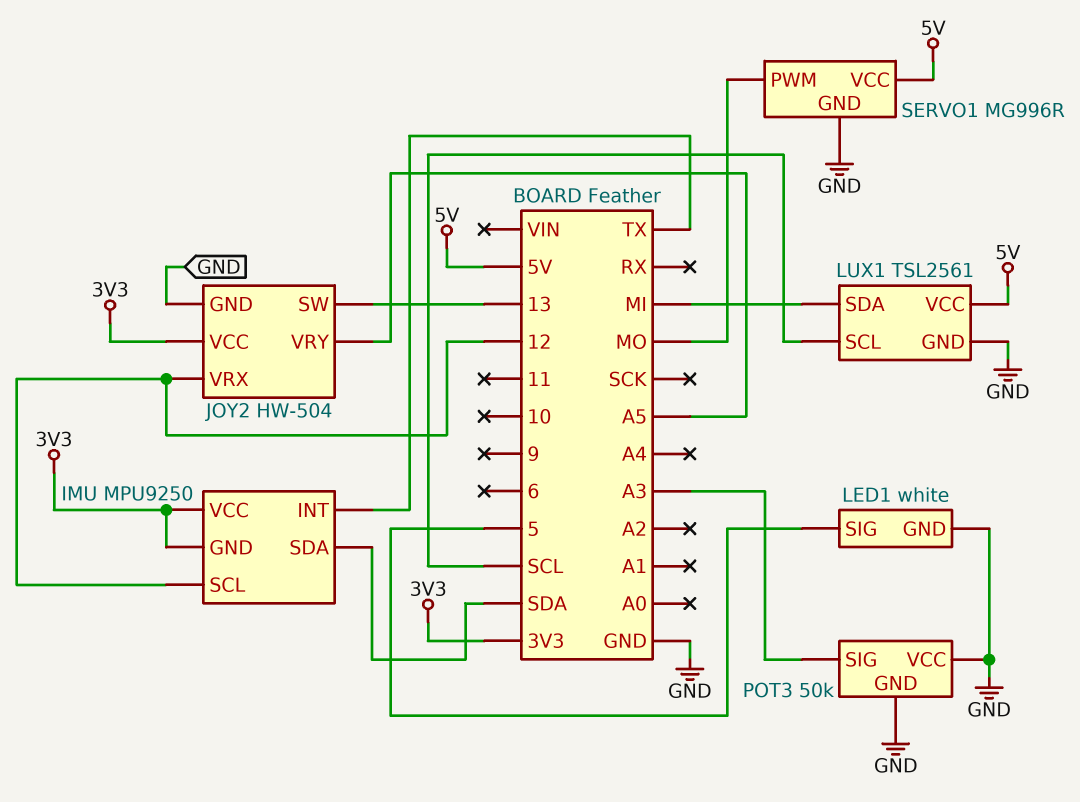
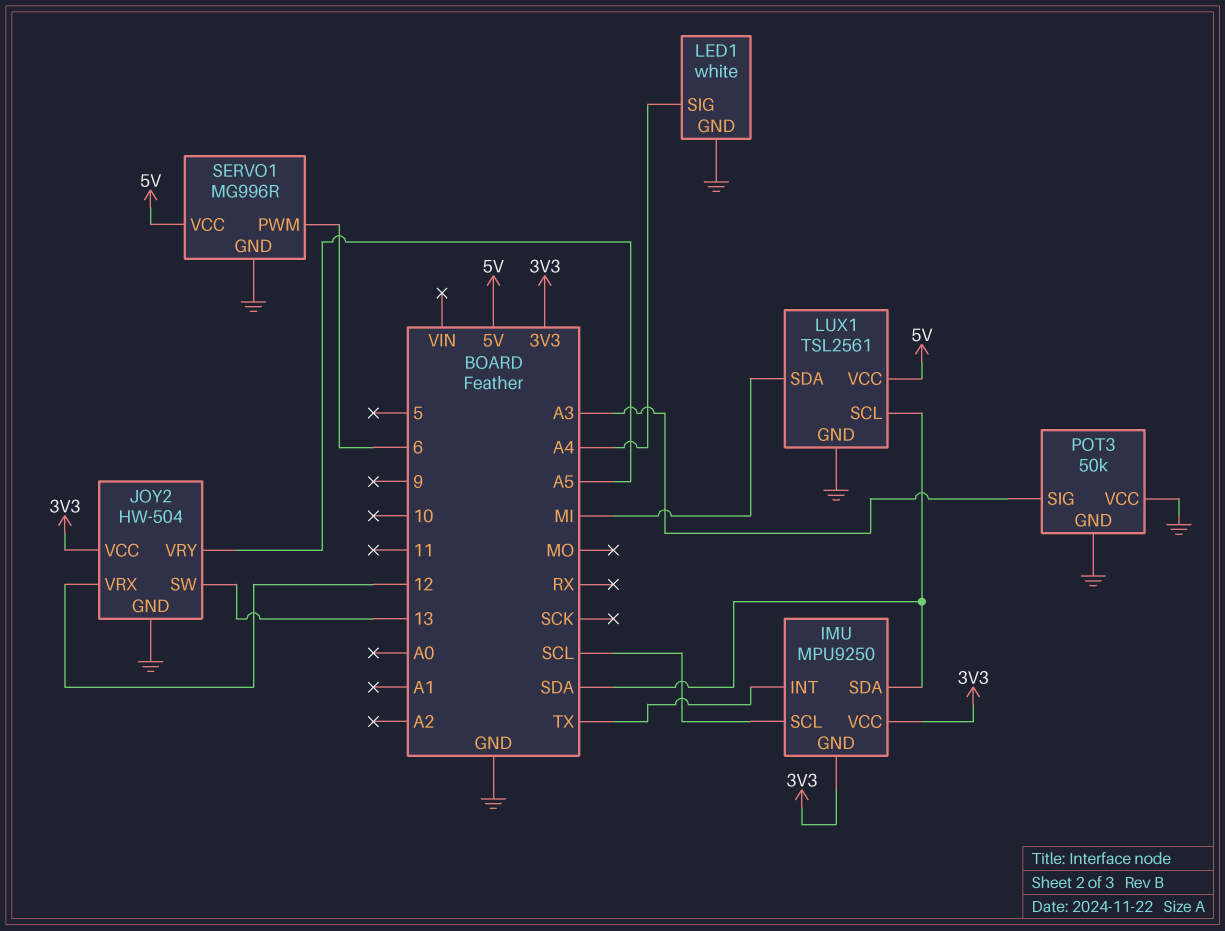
IMU pin SCL: 12 -> SCL
LED1 pin SIG: 5 -> A4
LUX1 pin SCL: SCL -> SDA
SERVO1 pin PWM: MO -> 6

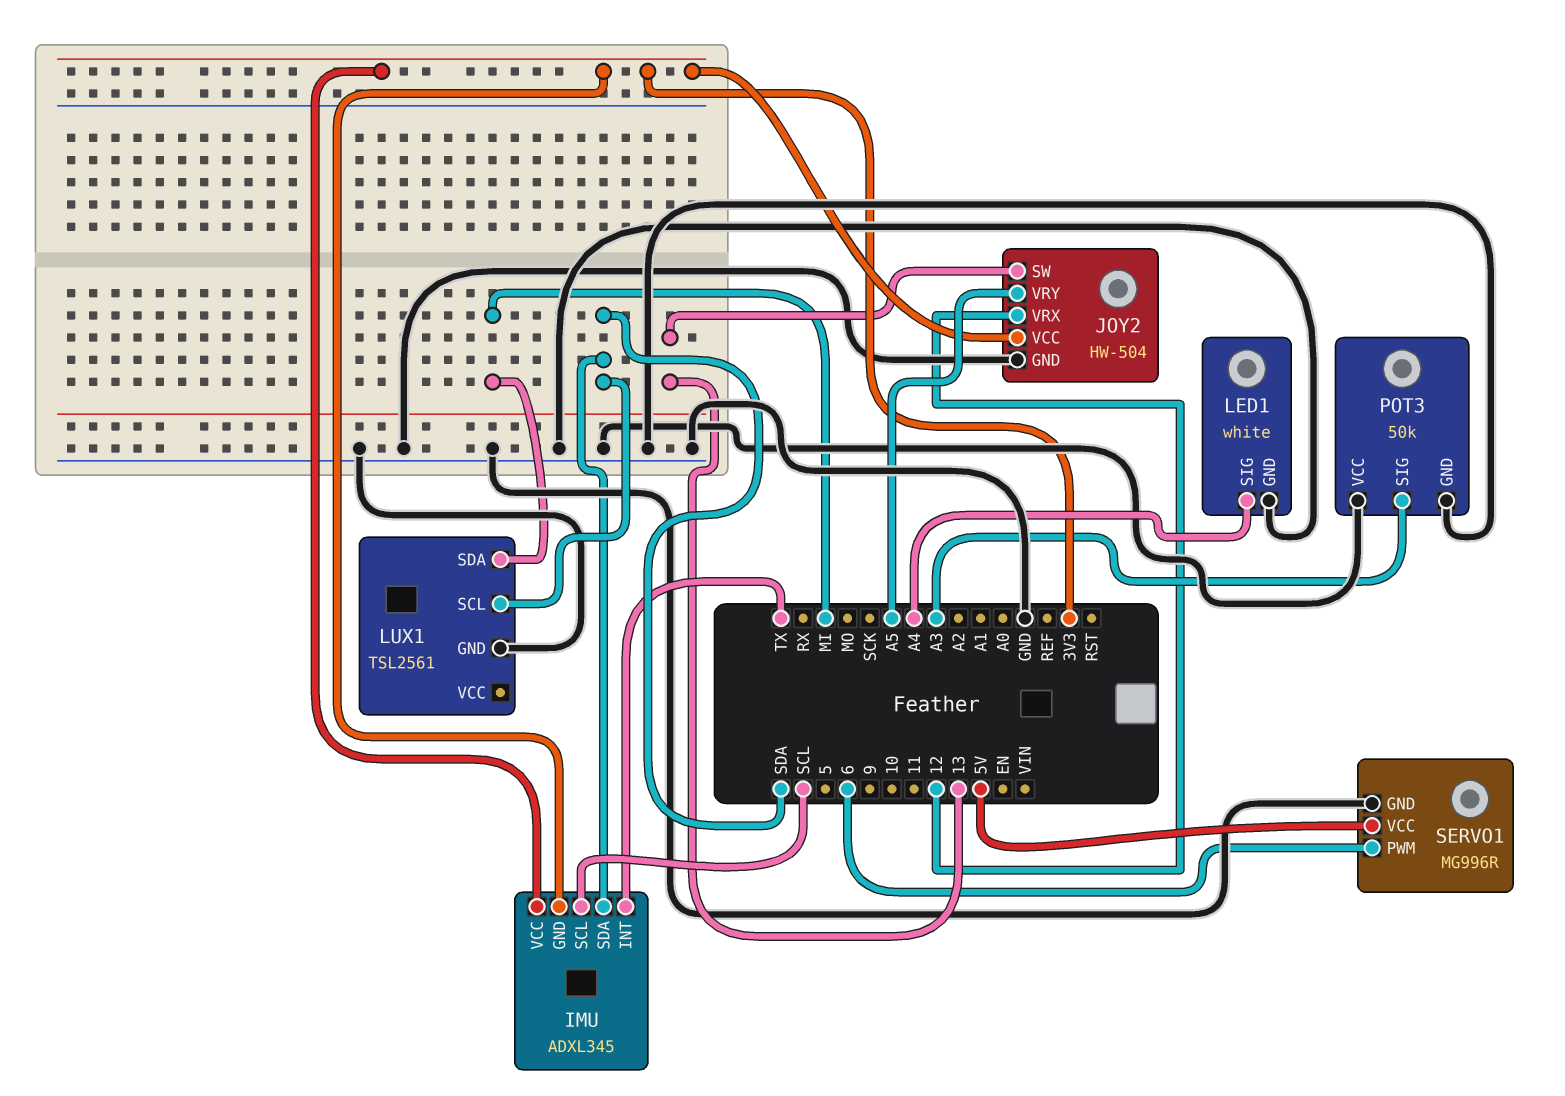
IMU: MPU9250 -> ADXL345
LUX1 pin VCC: 5V -> none

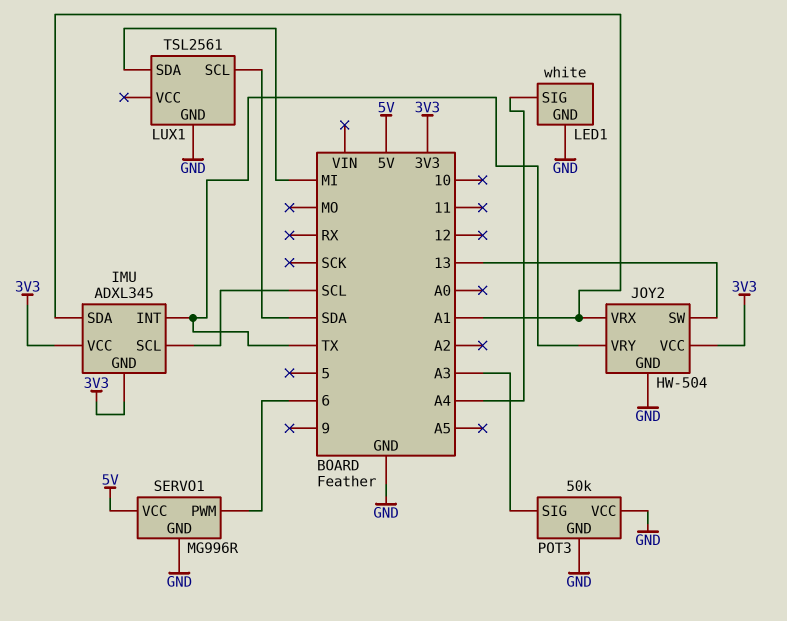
IMU pin SDA: SDA -> A1
JOY2 pin VRX: 12 -> A1
JOY2 pin VRY: A5 -> TX

